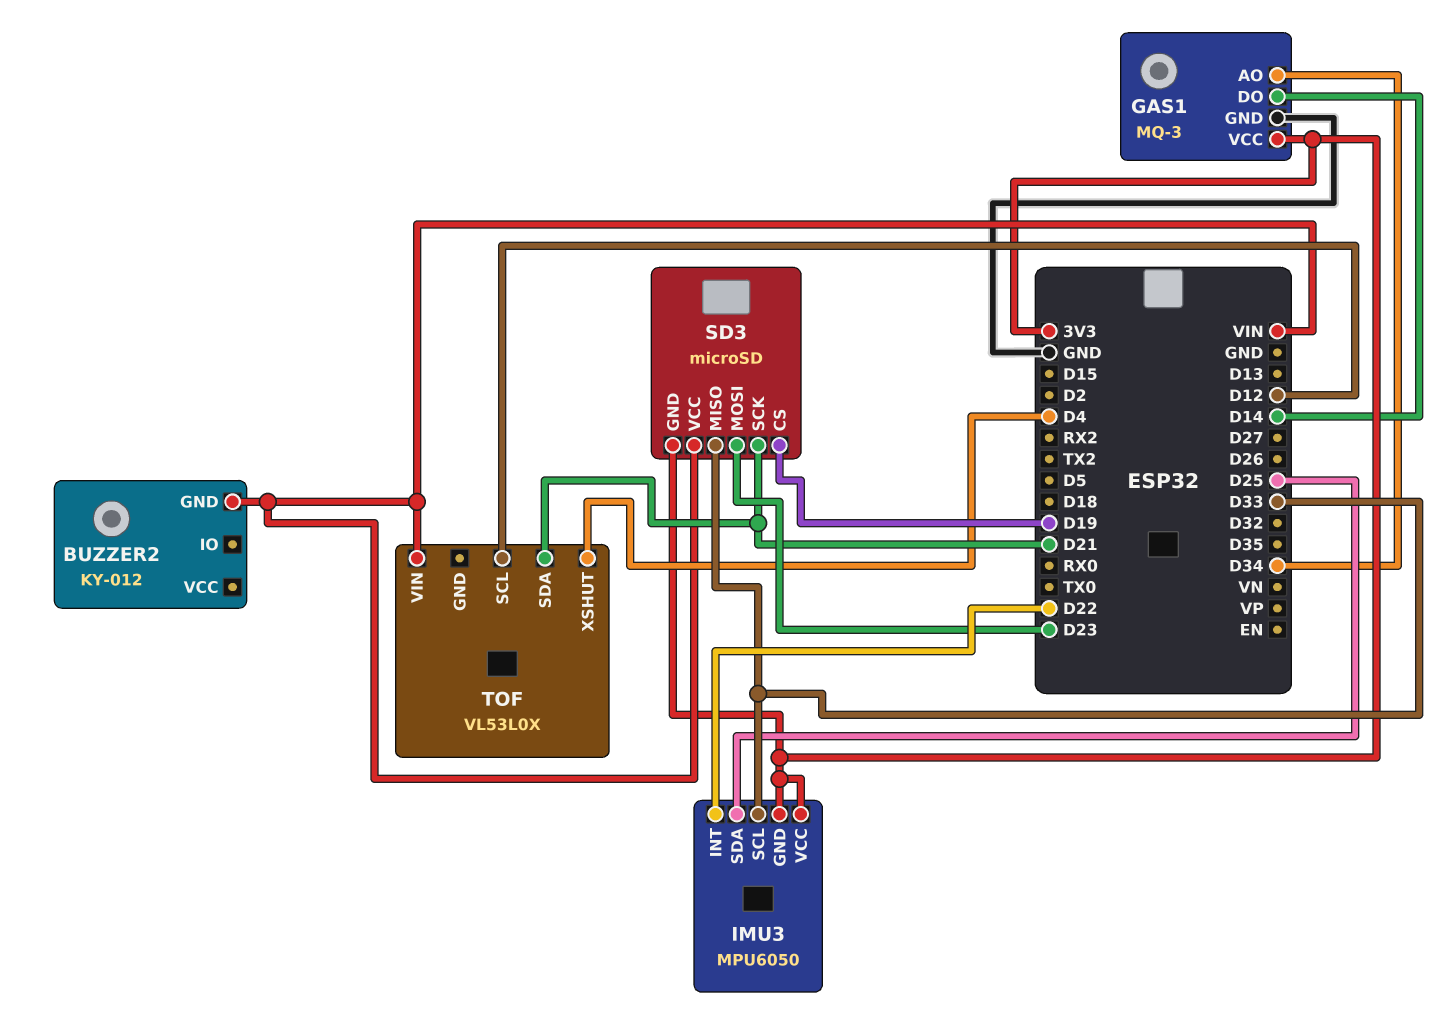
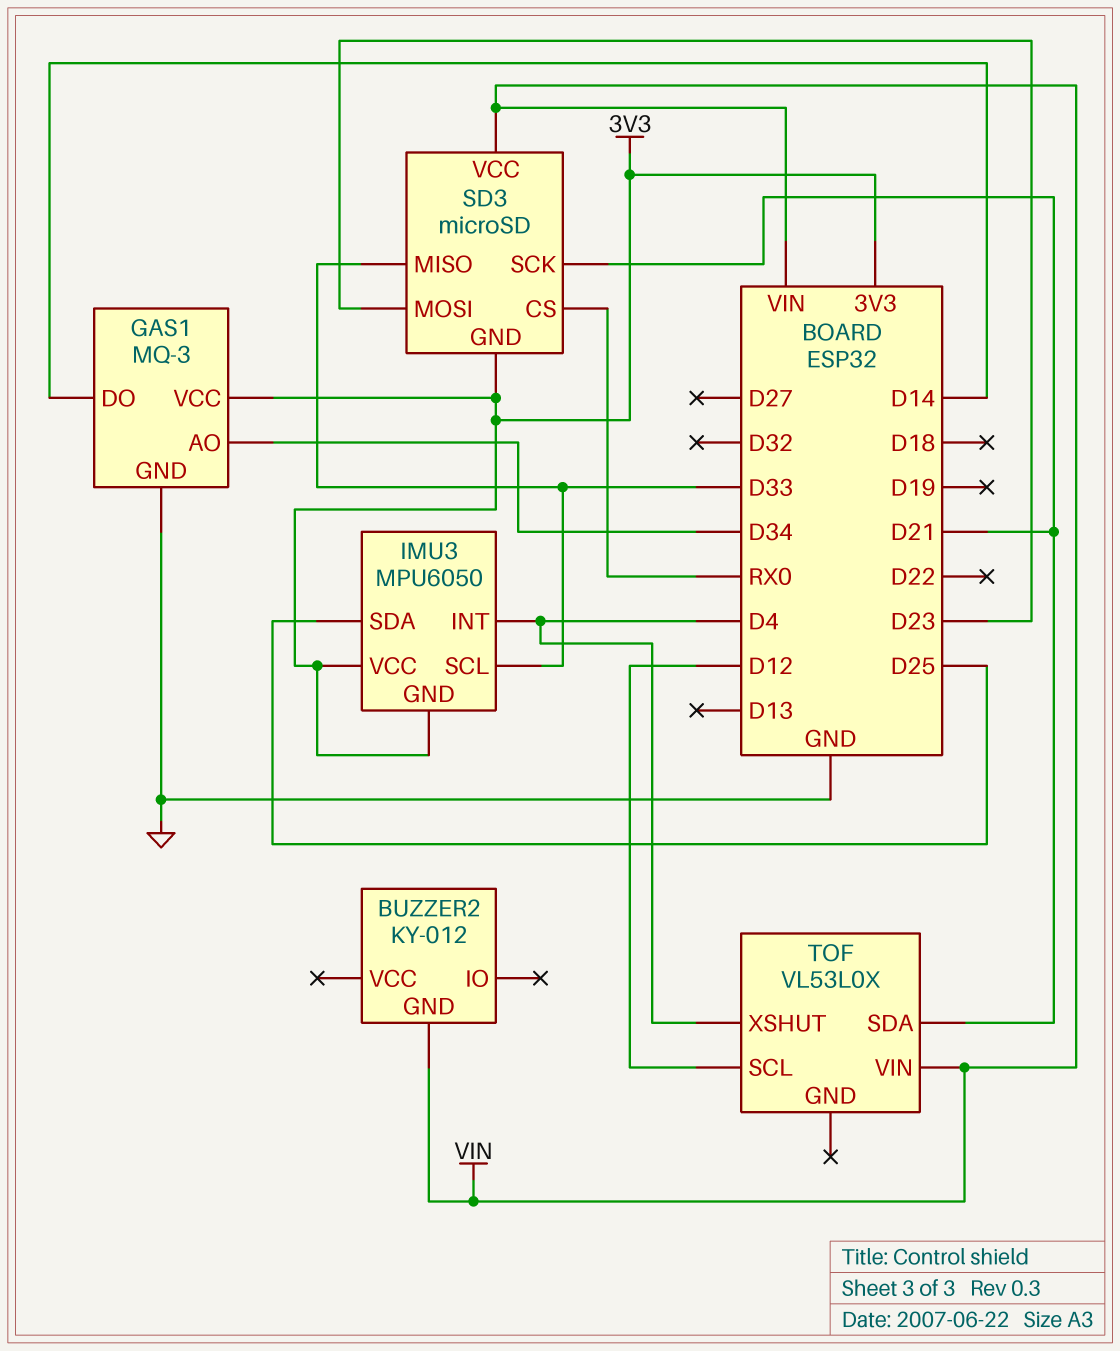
IMU3 pin INT: D22 -> D4
SD3 pin CS: D19 -> RX0

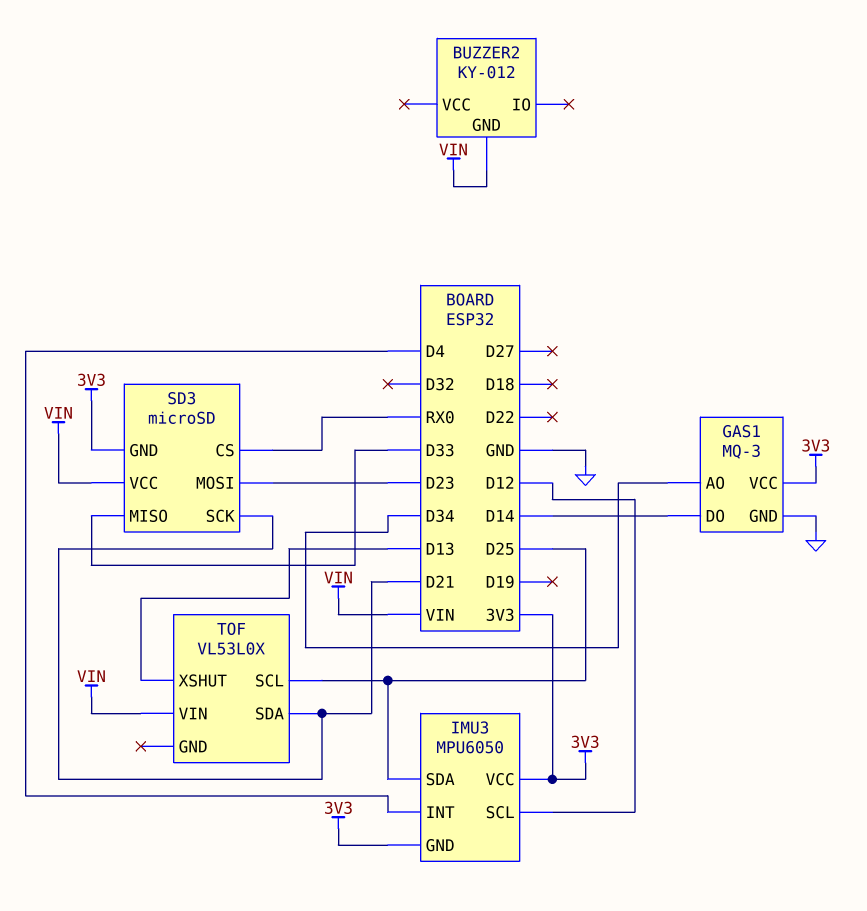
IMU3 pin SCL: D33 -> D12
TOF pin SCL: D12 -> D25
TOF pin XSHUT: D4 -> D13

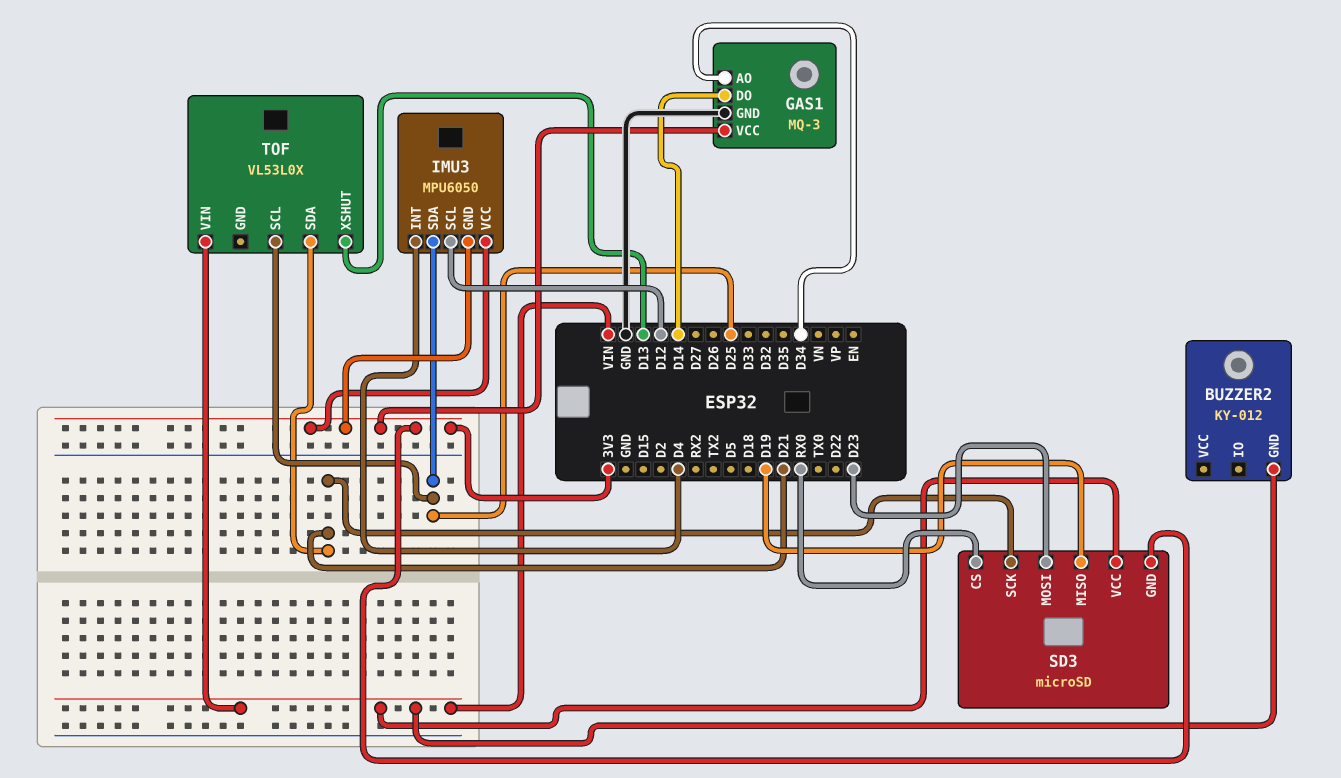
SD3 pin MISO: D33 -> D19

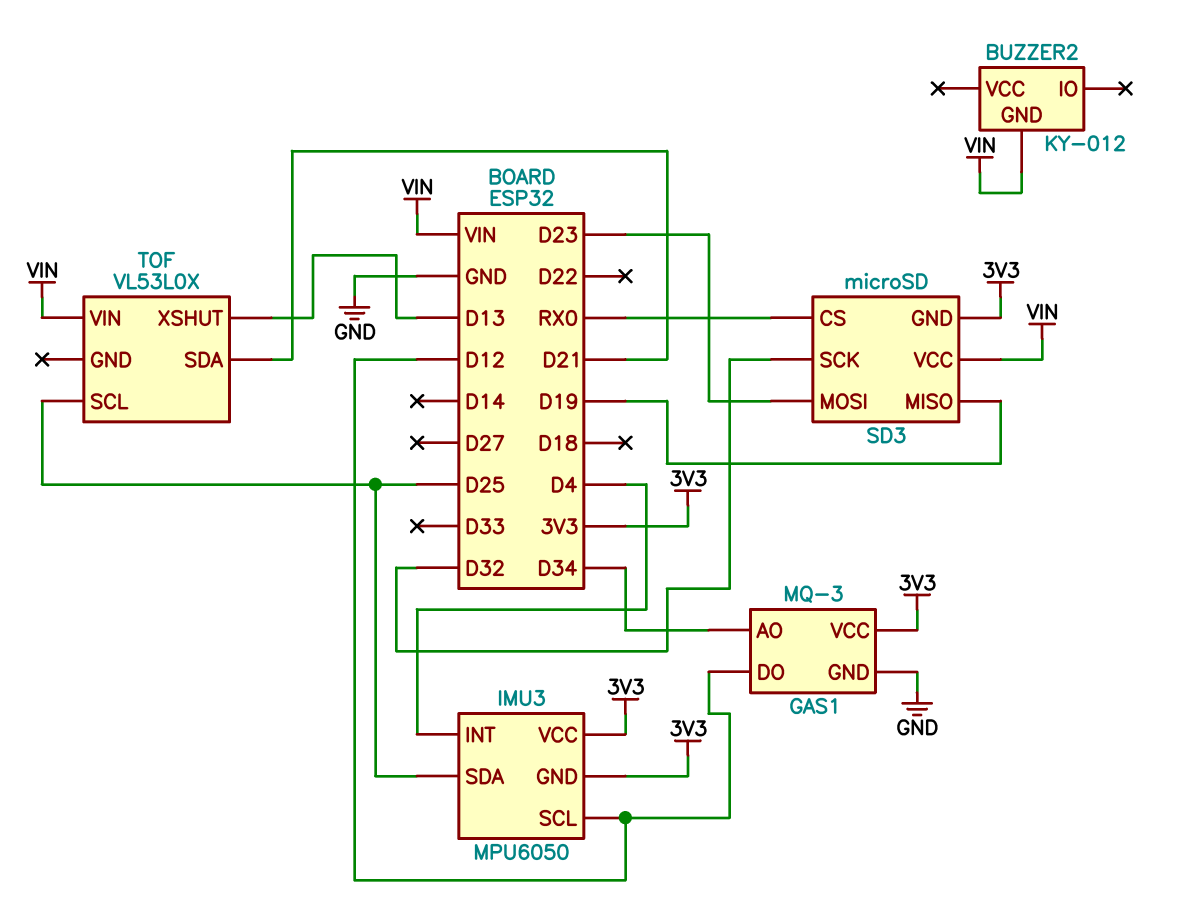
GAS1 pin DO: D14 -> D12
SD3 pin SCK: D21 -> D32

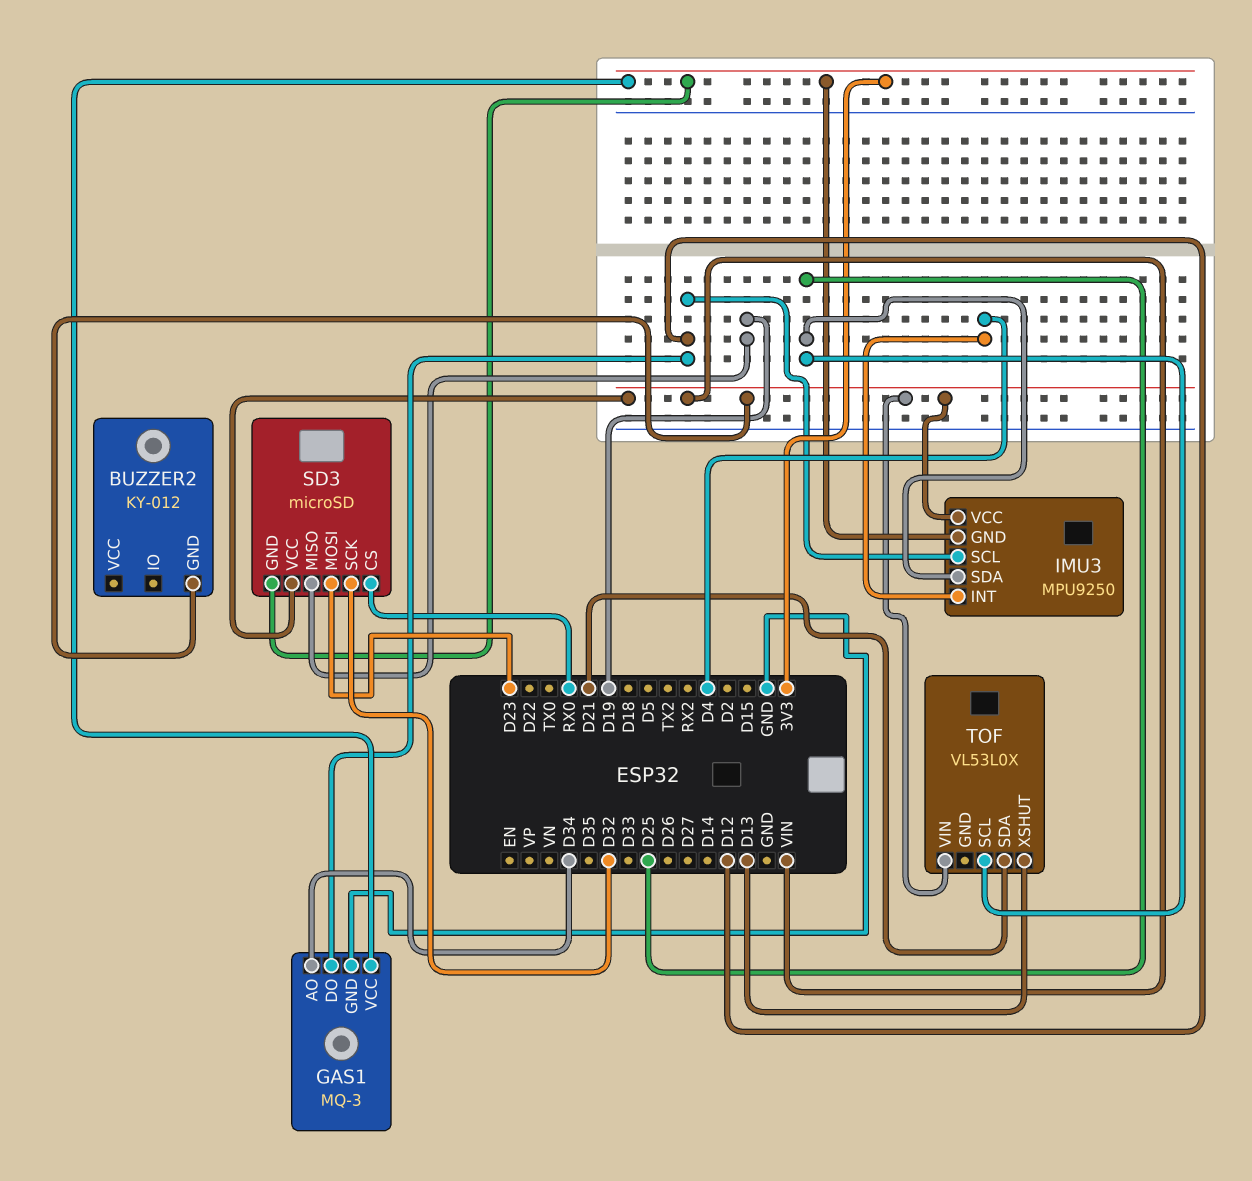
IMU3: MPU6050 -> MPU9250
IMU3 pin VCC: 3V3 -> VIN

